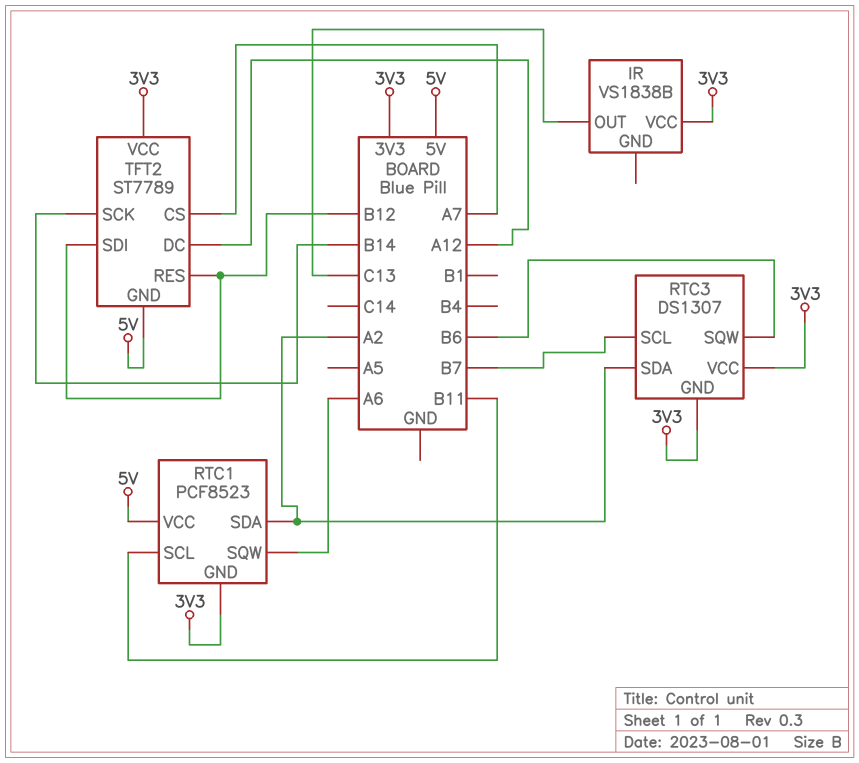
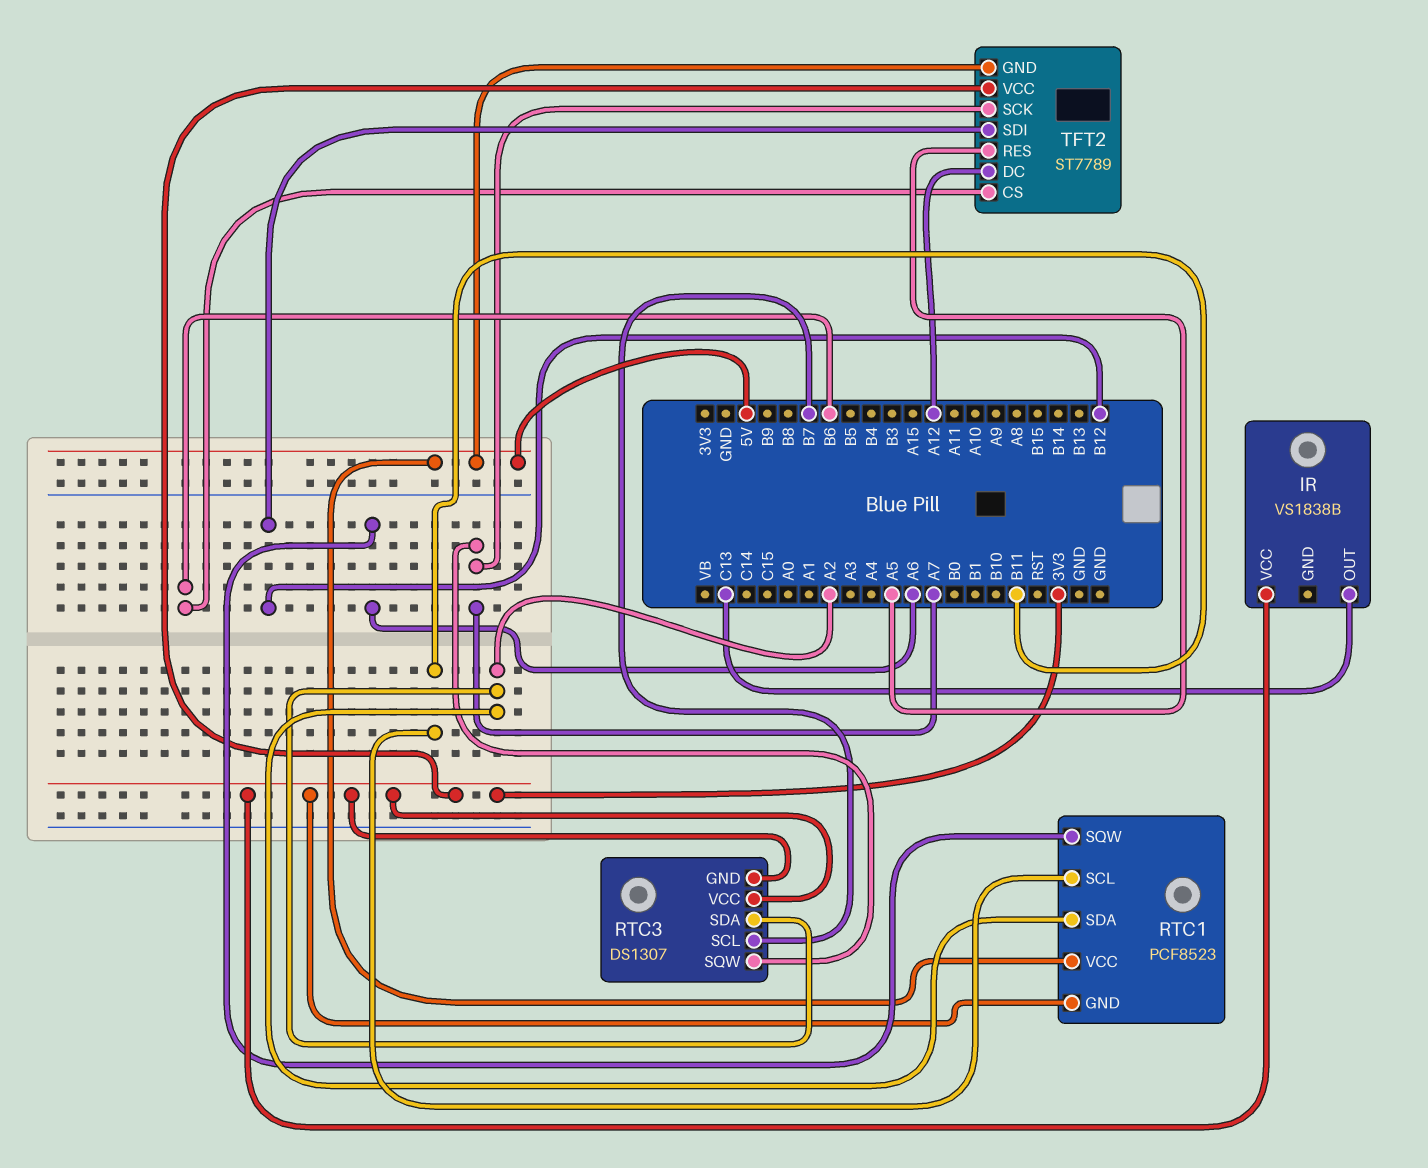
RTC3 pin SQW: B6 -> A7
TFT2 pin CS: A7 -> B6
TFT2 pin RES: B12 -> A5
TFT2 pin SCK: B14 -> A7

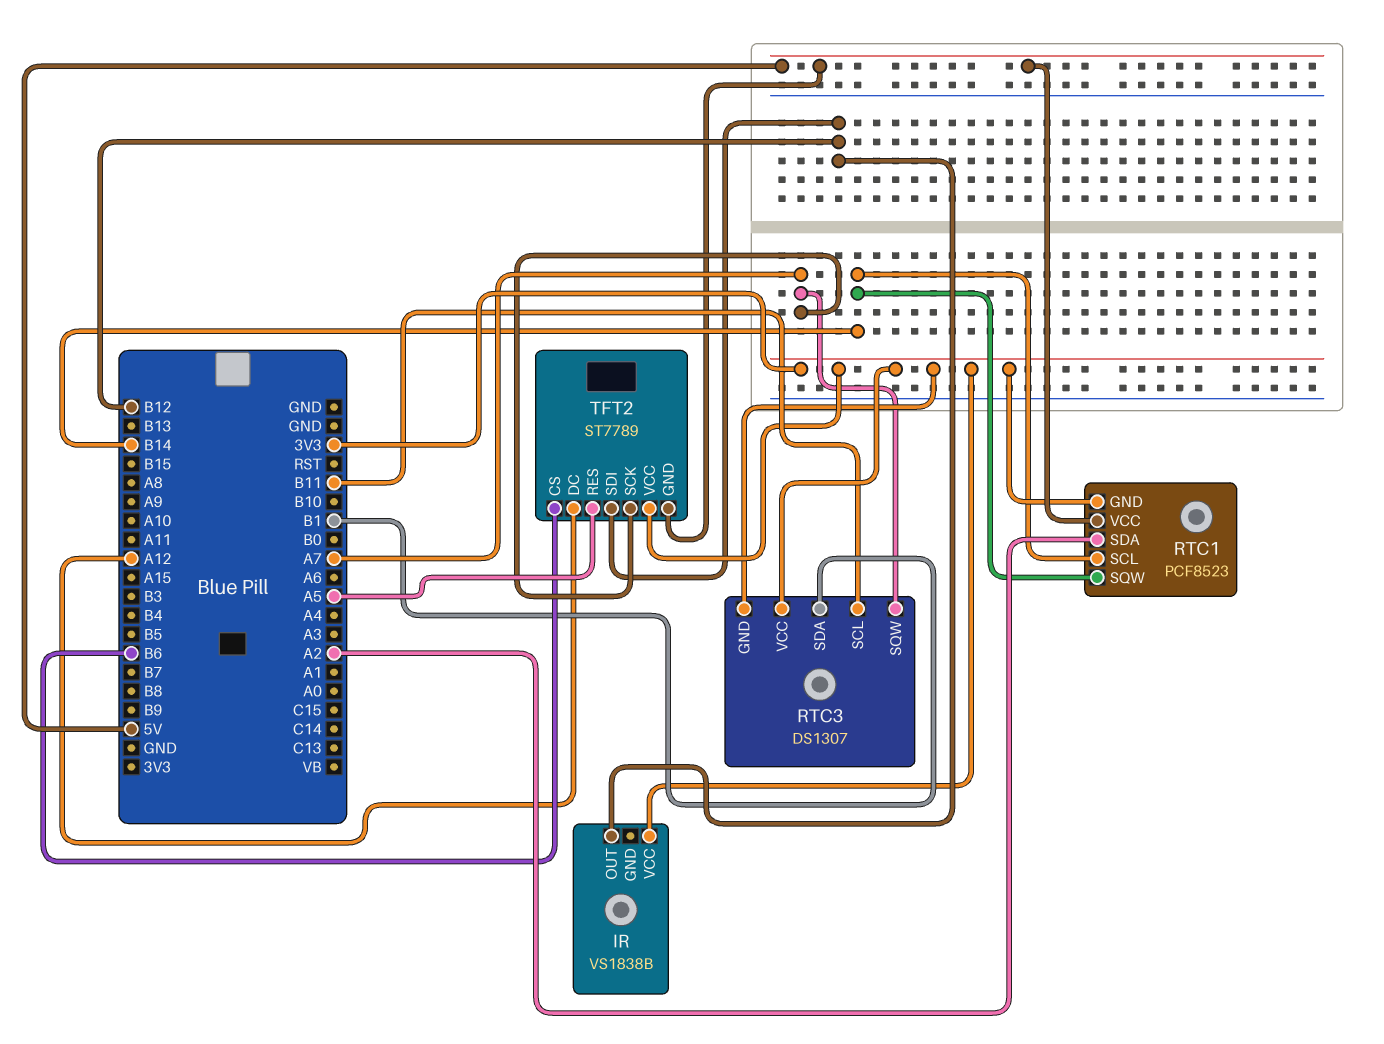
IR pin OUT: C13 -> B12
RTC1 pin SCL: B11 -> B14
RTC1 pin SQW: A6 -> B14
RTC3 pin SCL: B7 -> B11
RTC3 pin SDA: A2 -> B1

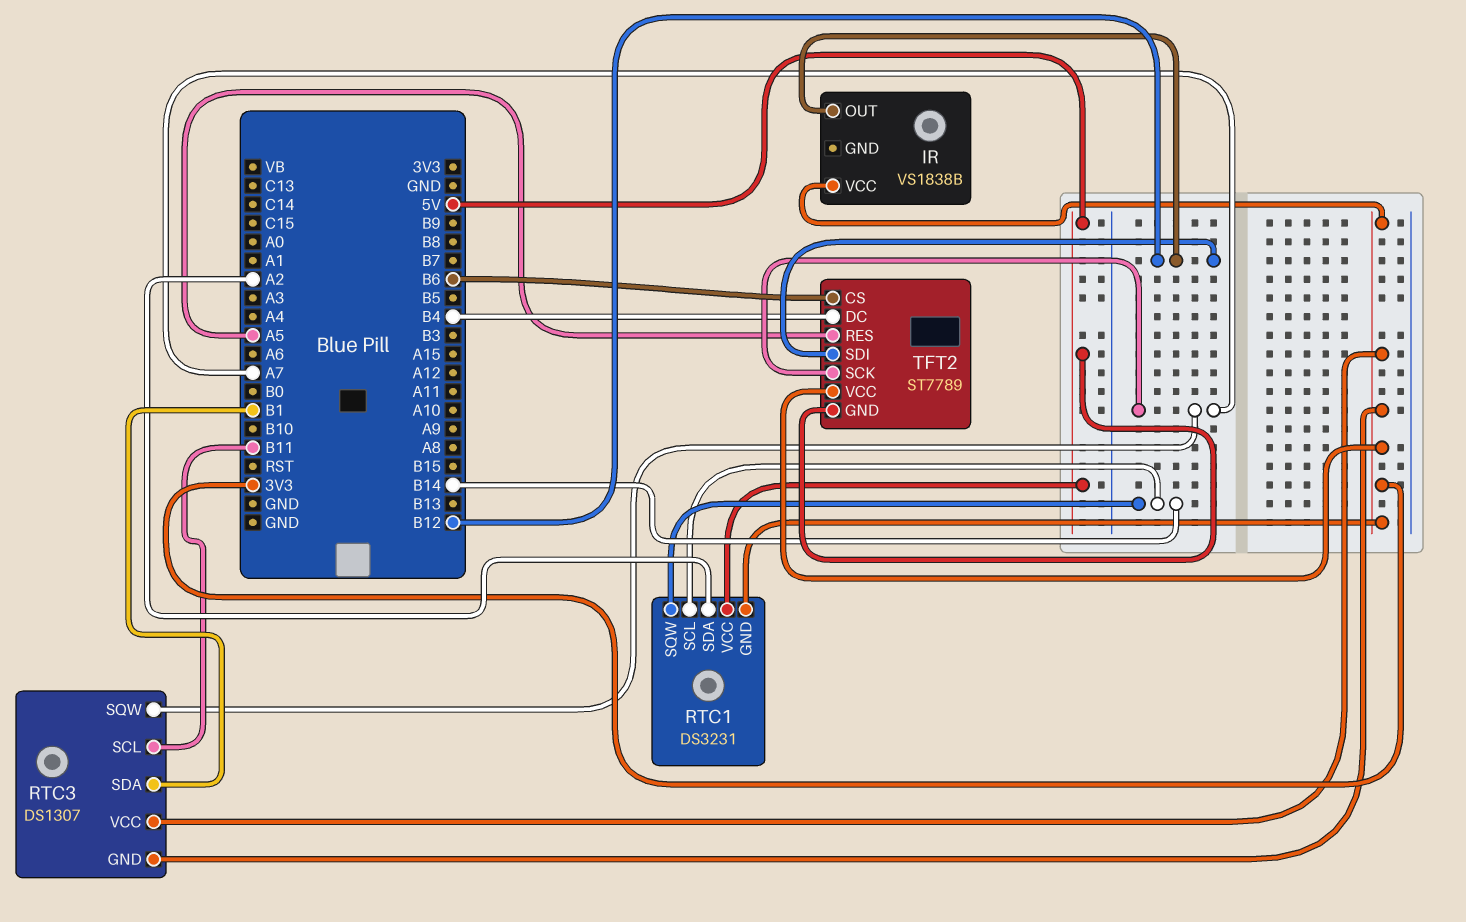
RTC1: PCF8523 -> DS3231
TFT2 pin DC: A12 -> B4

